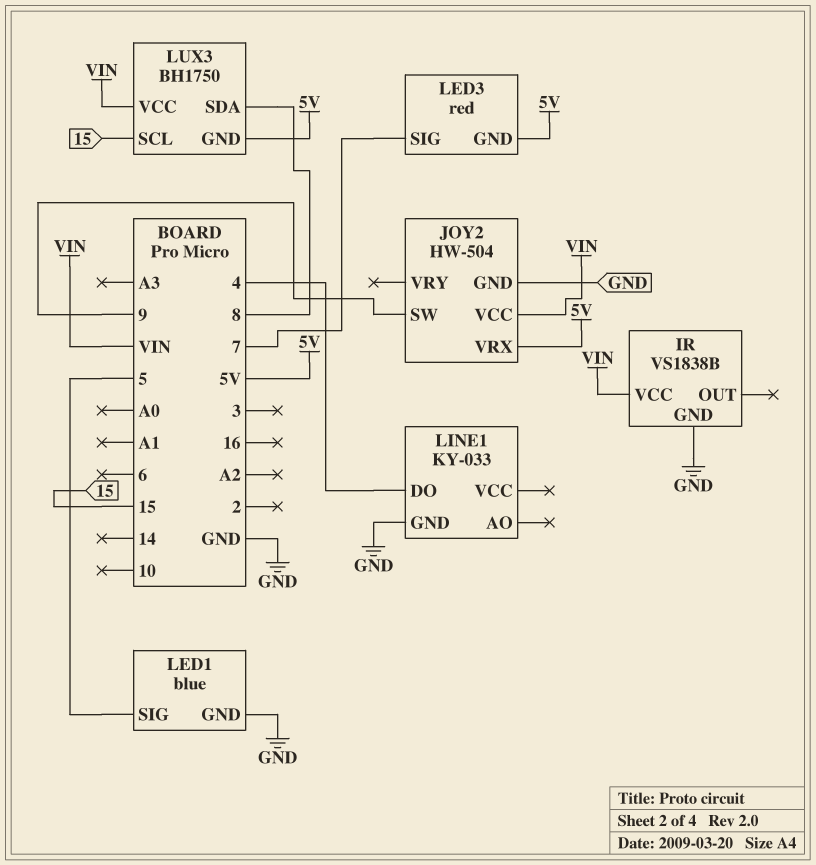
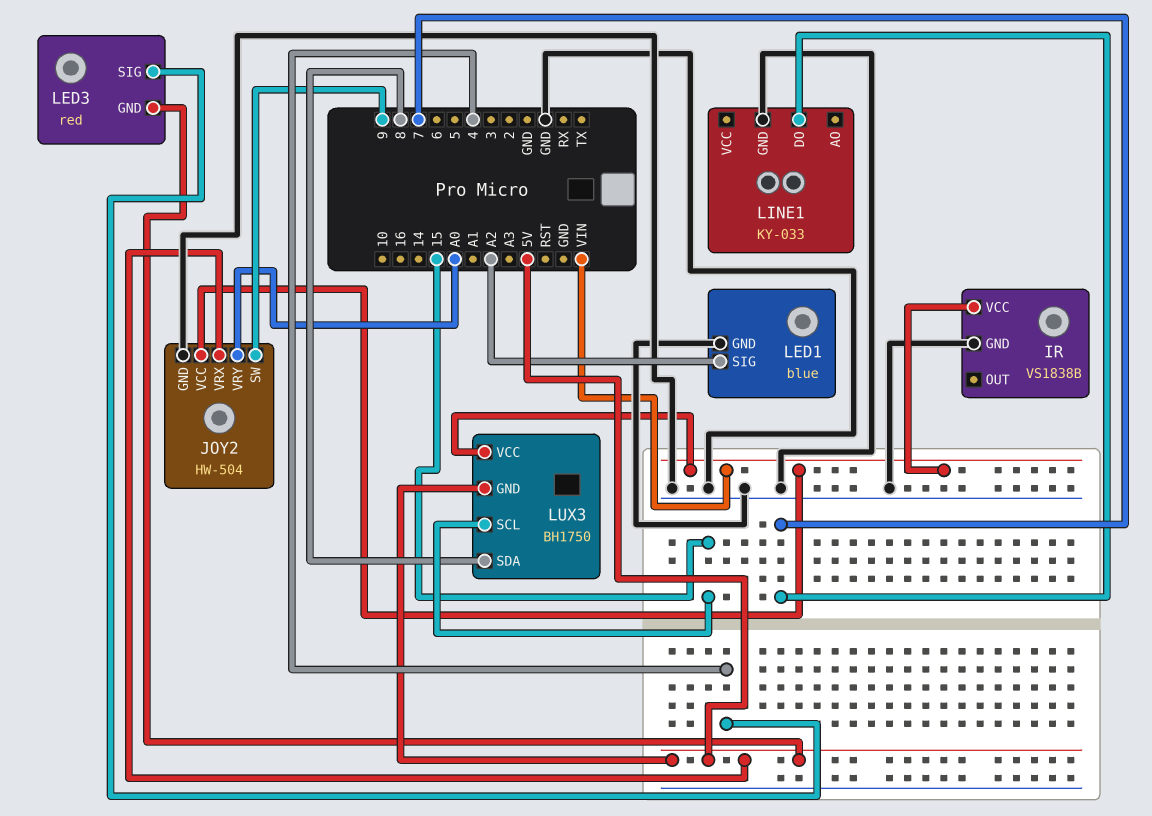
JOY2 pin VRY: none -> A0
LED1 pin SIG: 5 -> A2
LED3 pin SIG: 7 -> 4
LINE1 pin DO: 4 -> 7

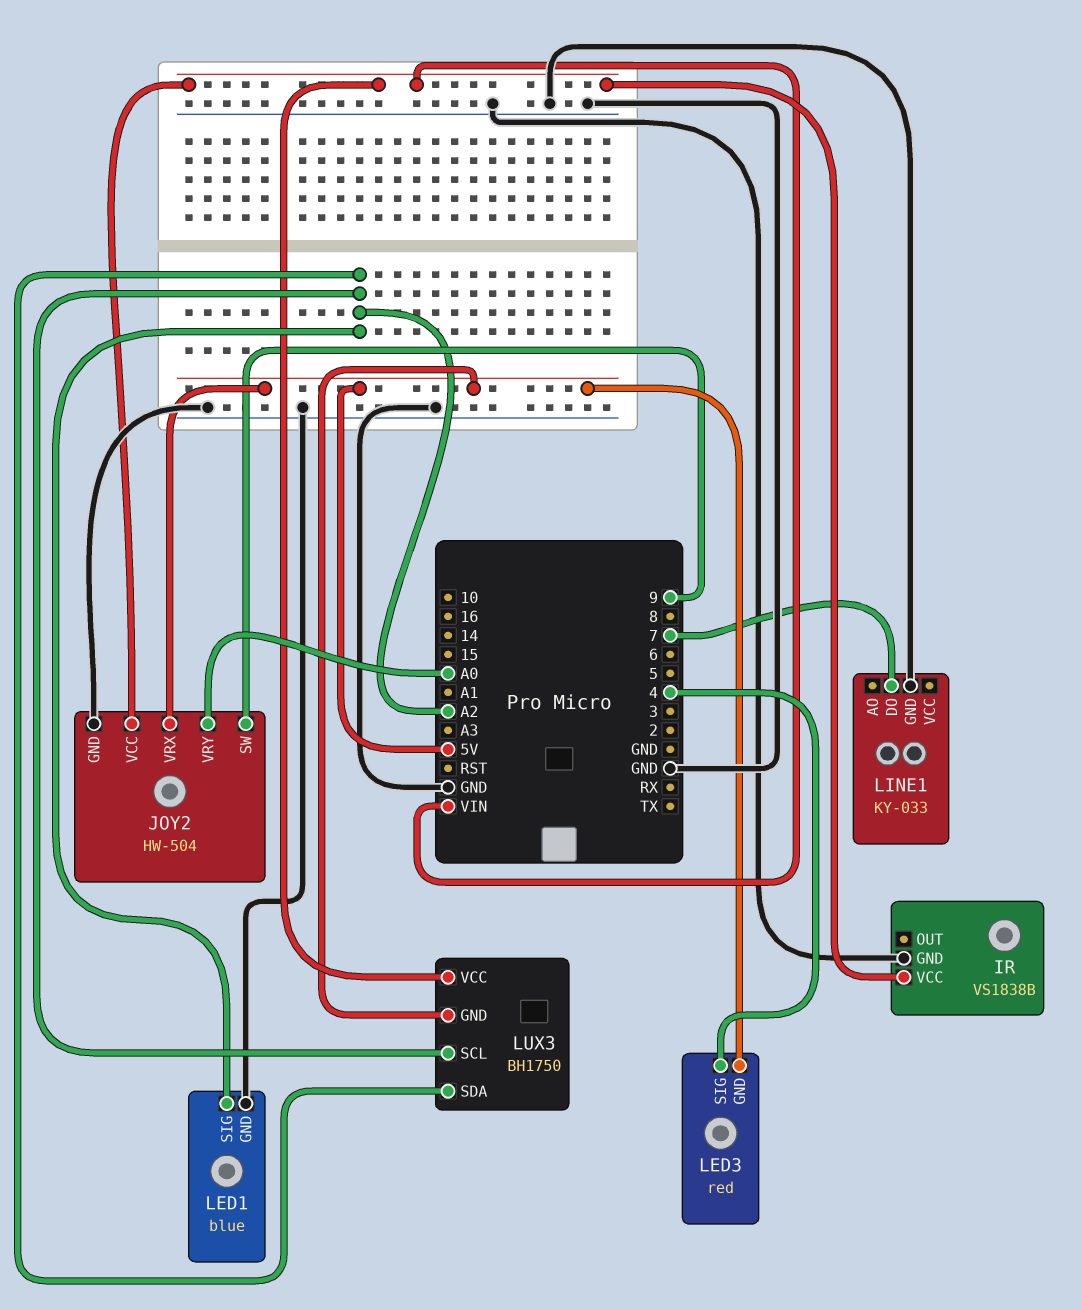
LUX3 pin SCL: 15 -> A2
LUX3 pin SDA: 8 -> A2

